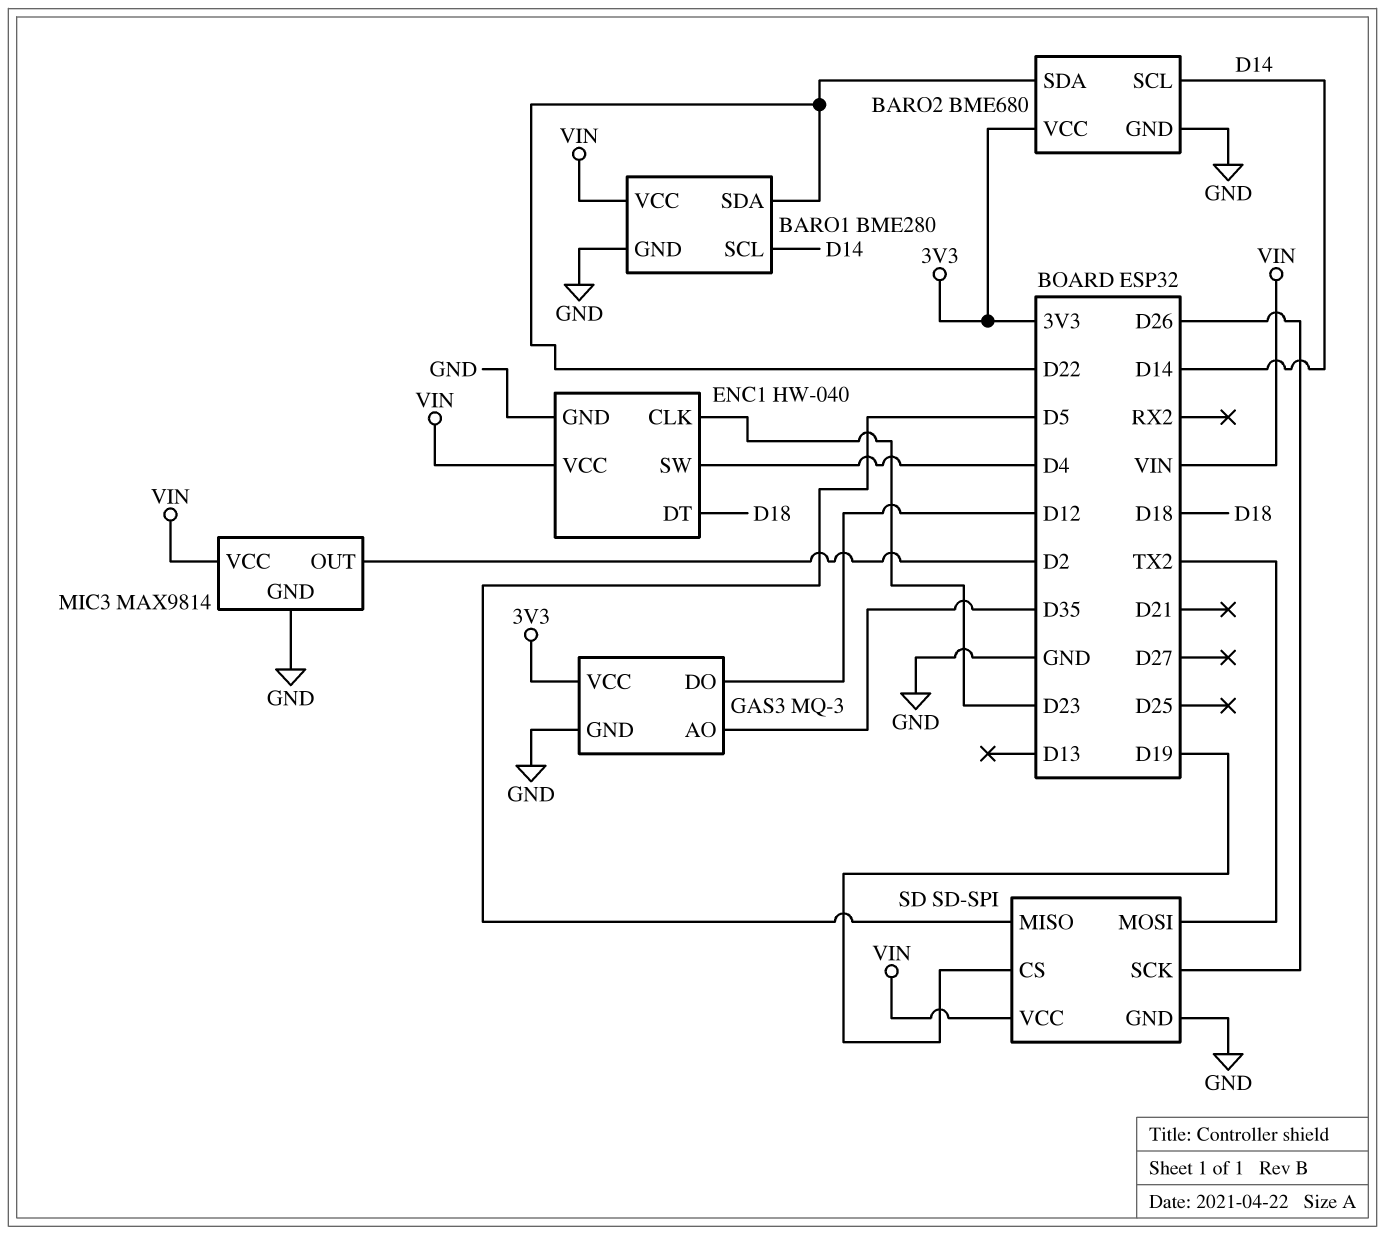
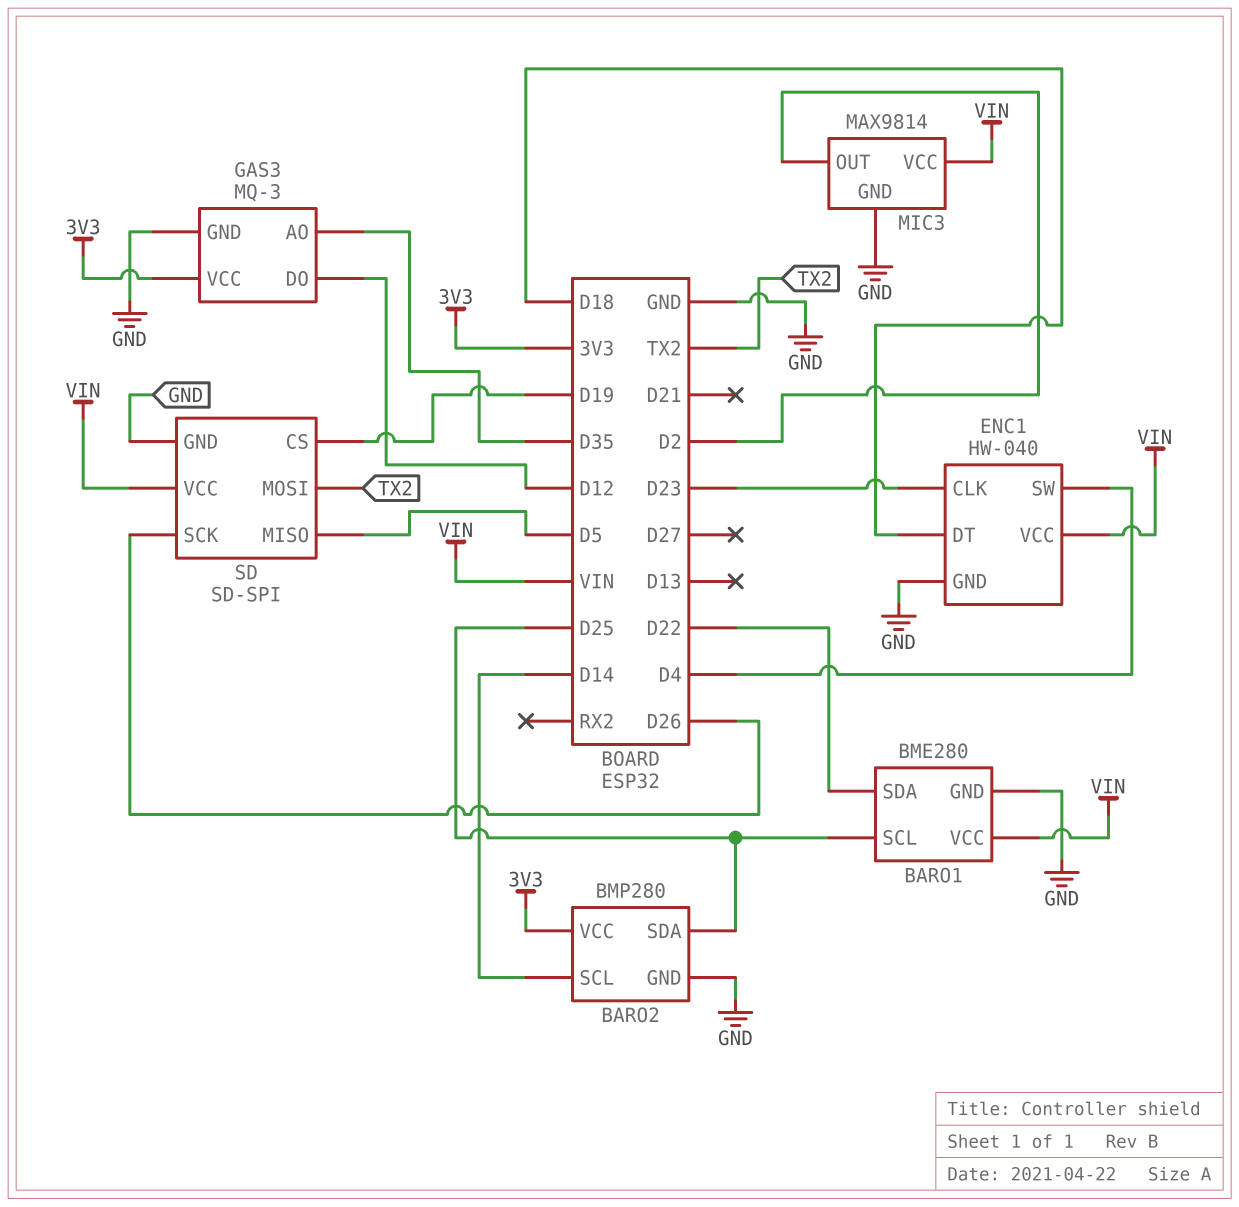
BARO1 pin SCL: D14 -> D25
BARO2: BME680 -> BMP280
BARO2 pin SDA: D22 -> D25

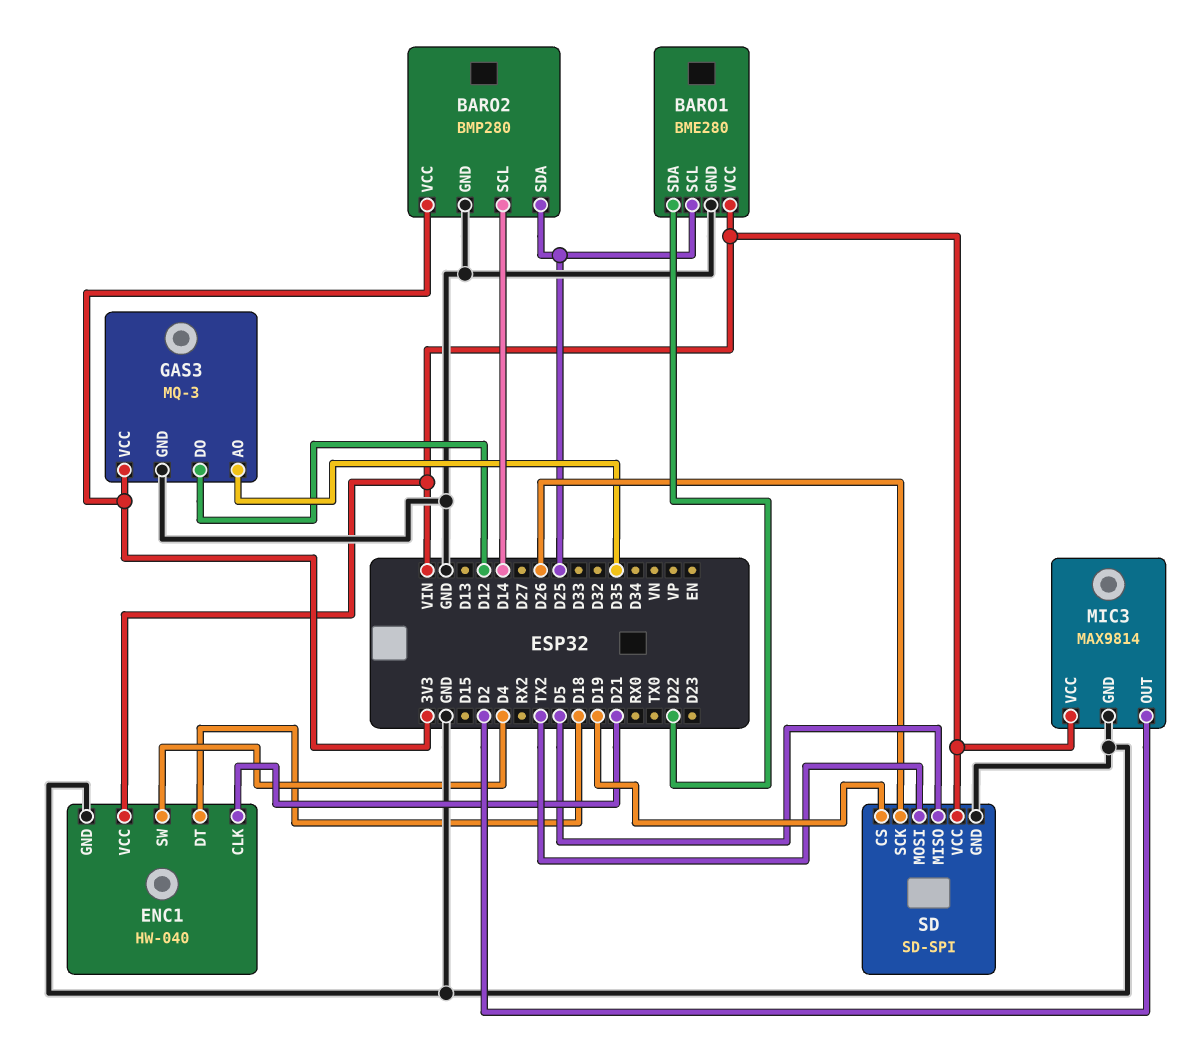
ENC1 pin CLK: D23 -> D21

